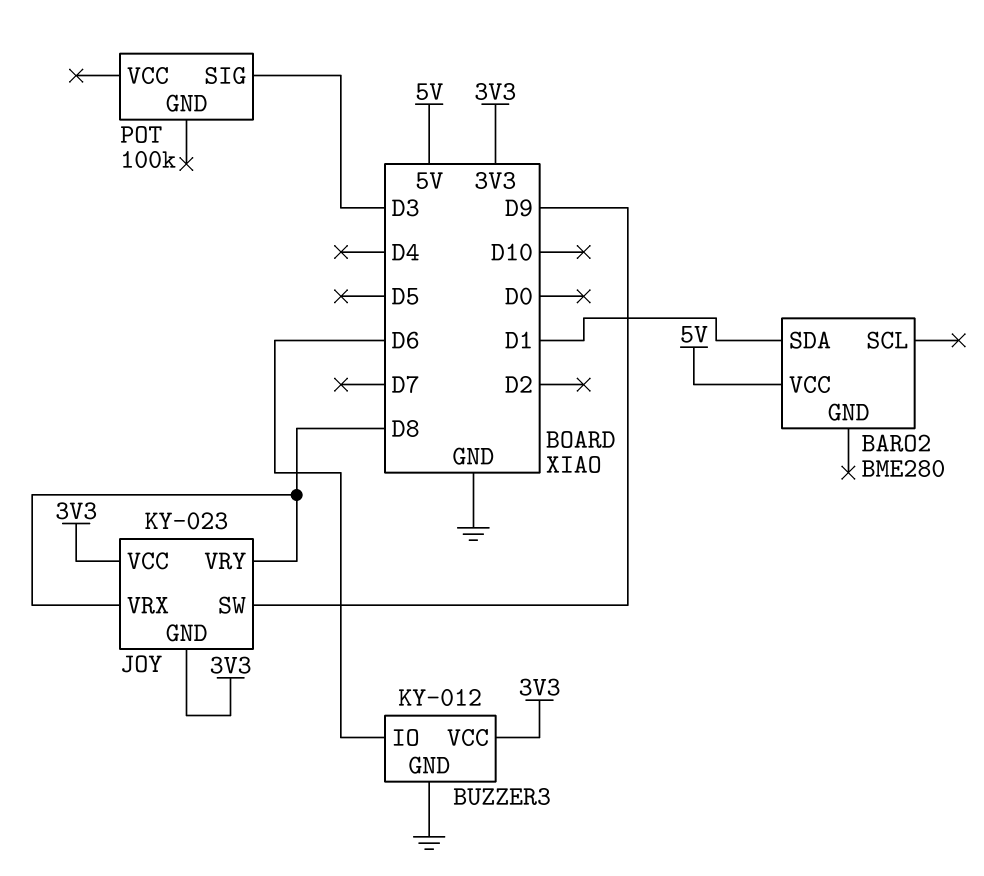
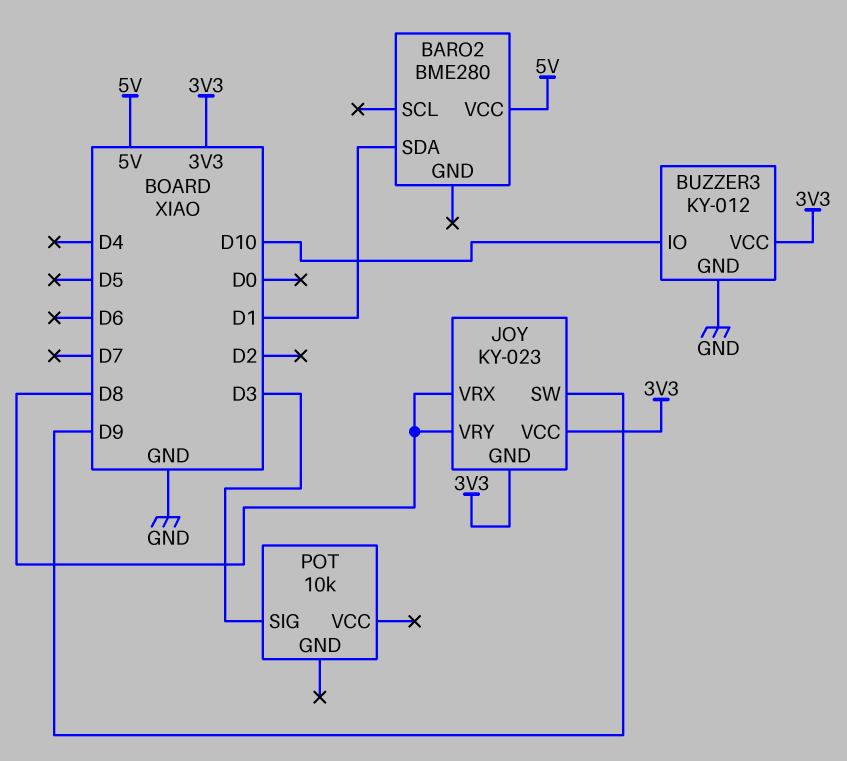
BUZZER3 pin IO: D6 -> D10
POT: 100k -> 10k

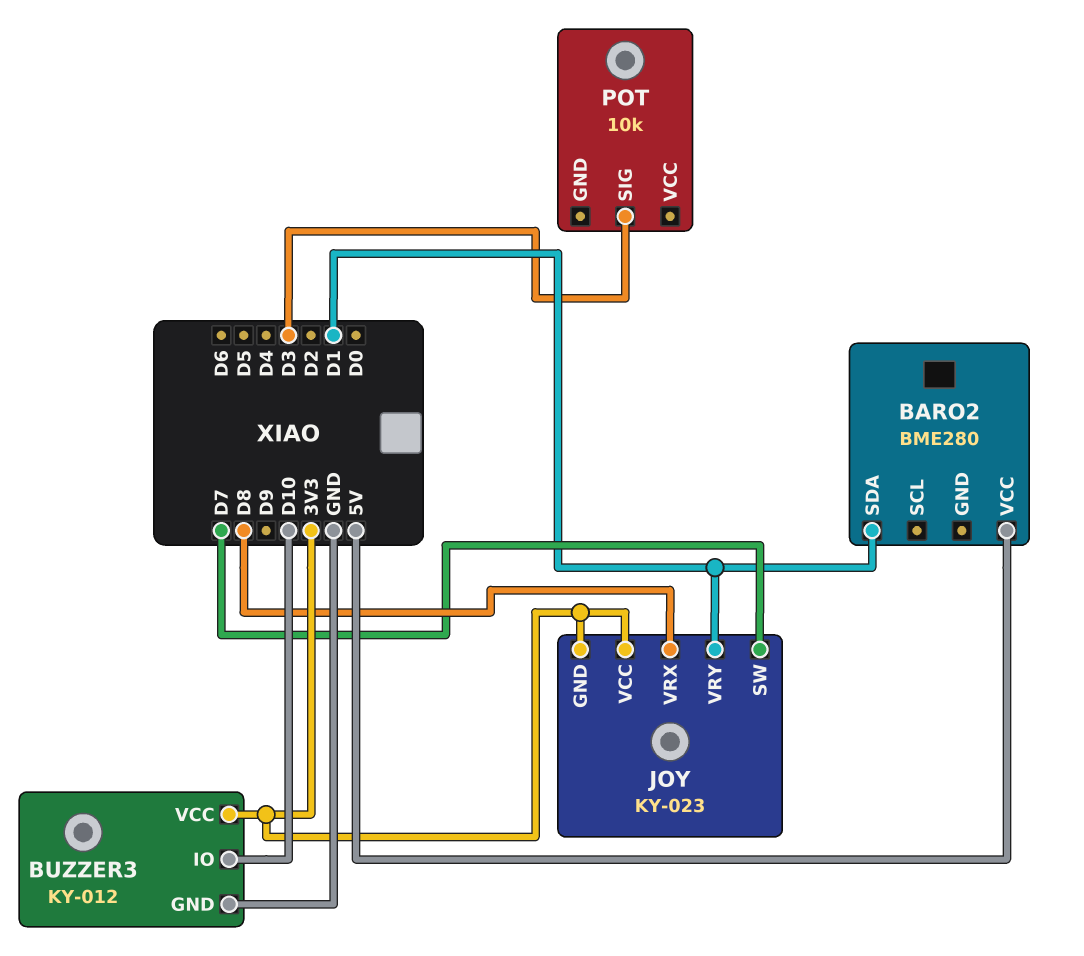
JOY pin SW: D9 -> D7
JOY pin VRY: D8 -> D1

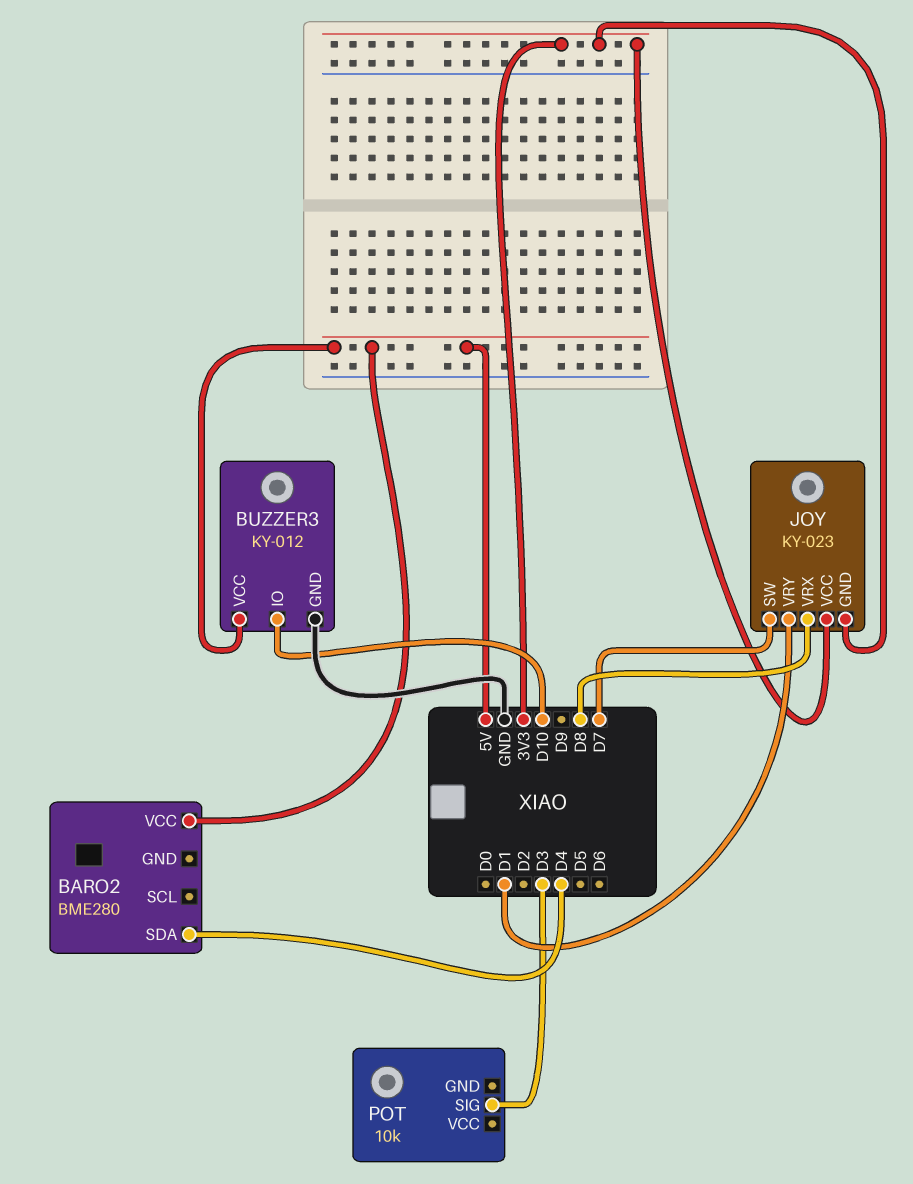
BARO2 pin SDA: D1 -> D4
BUZZER3 pin VCC: 3V3 -> 5V

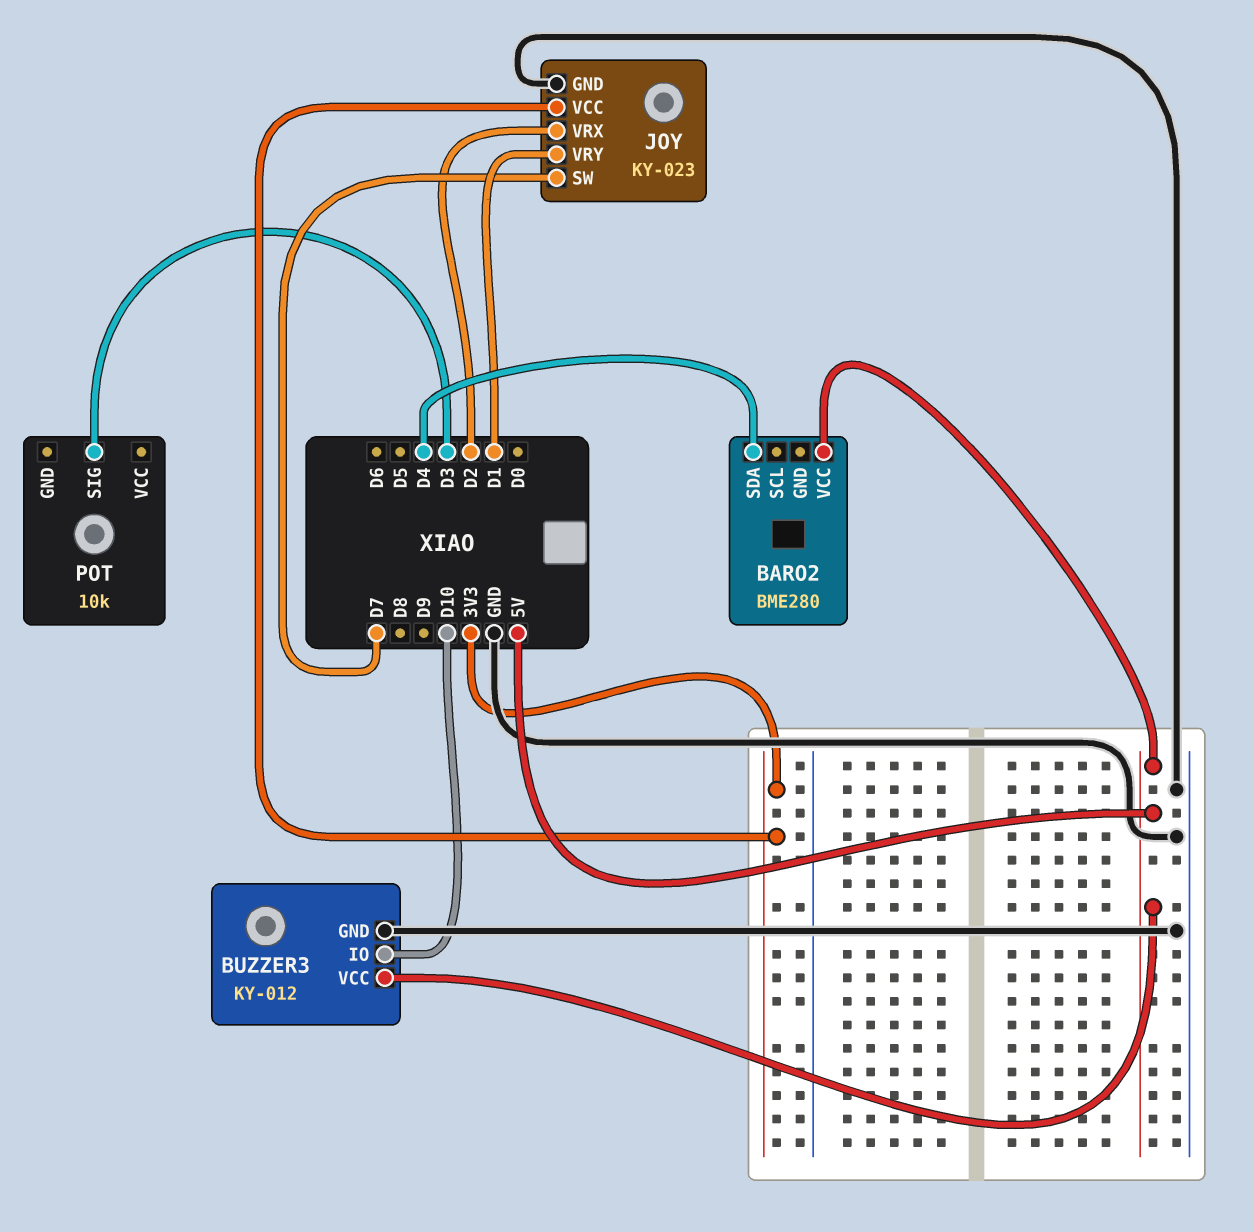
JOY pin GND: 3V3 -> GND
JOY pin VRX: D8 -> D2

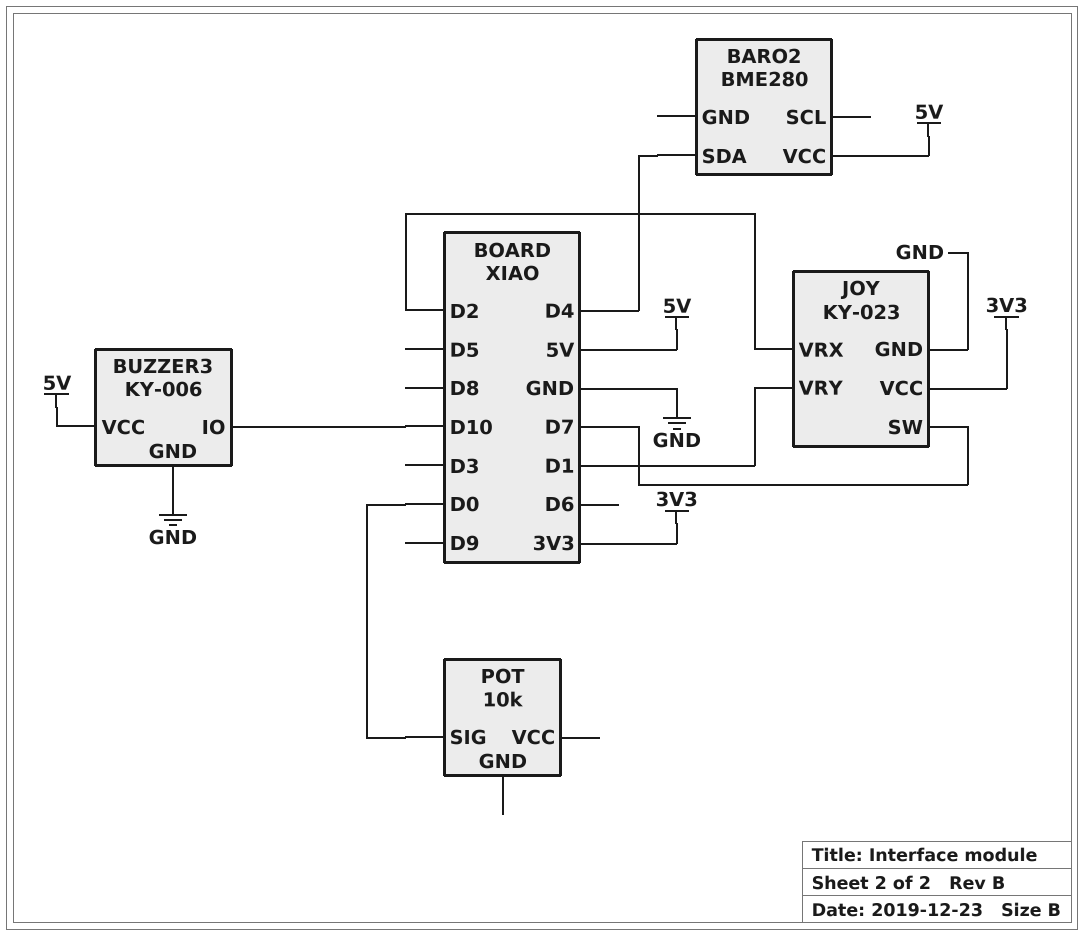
BUZZER3: KY-012 -> KY-006
POT pin SIG: D3 -> D0

